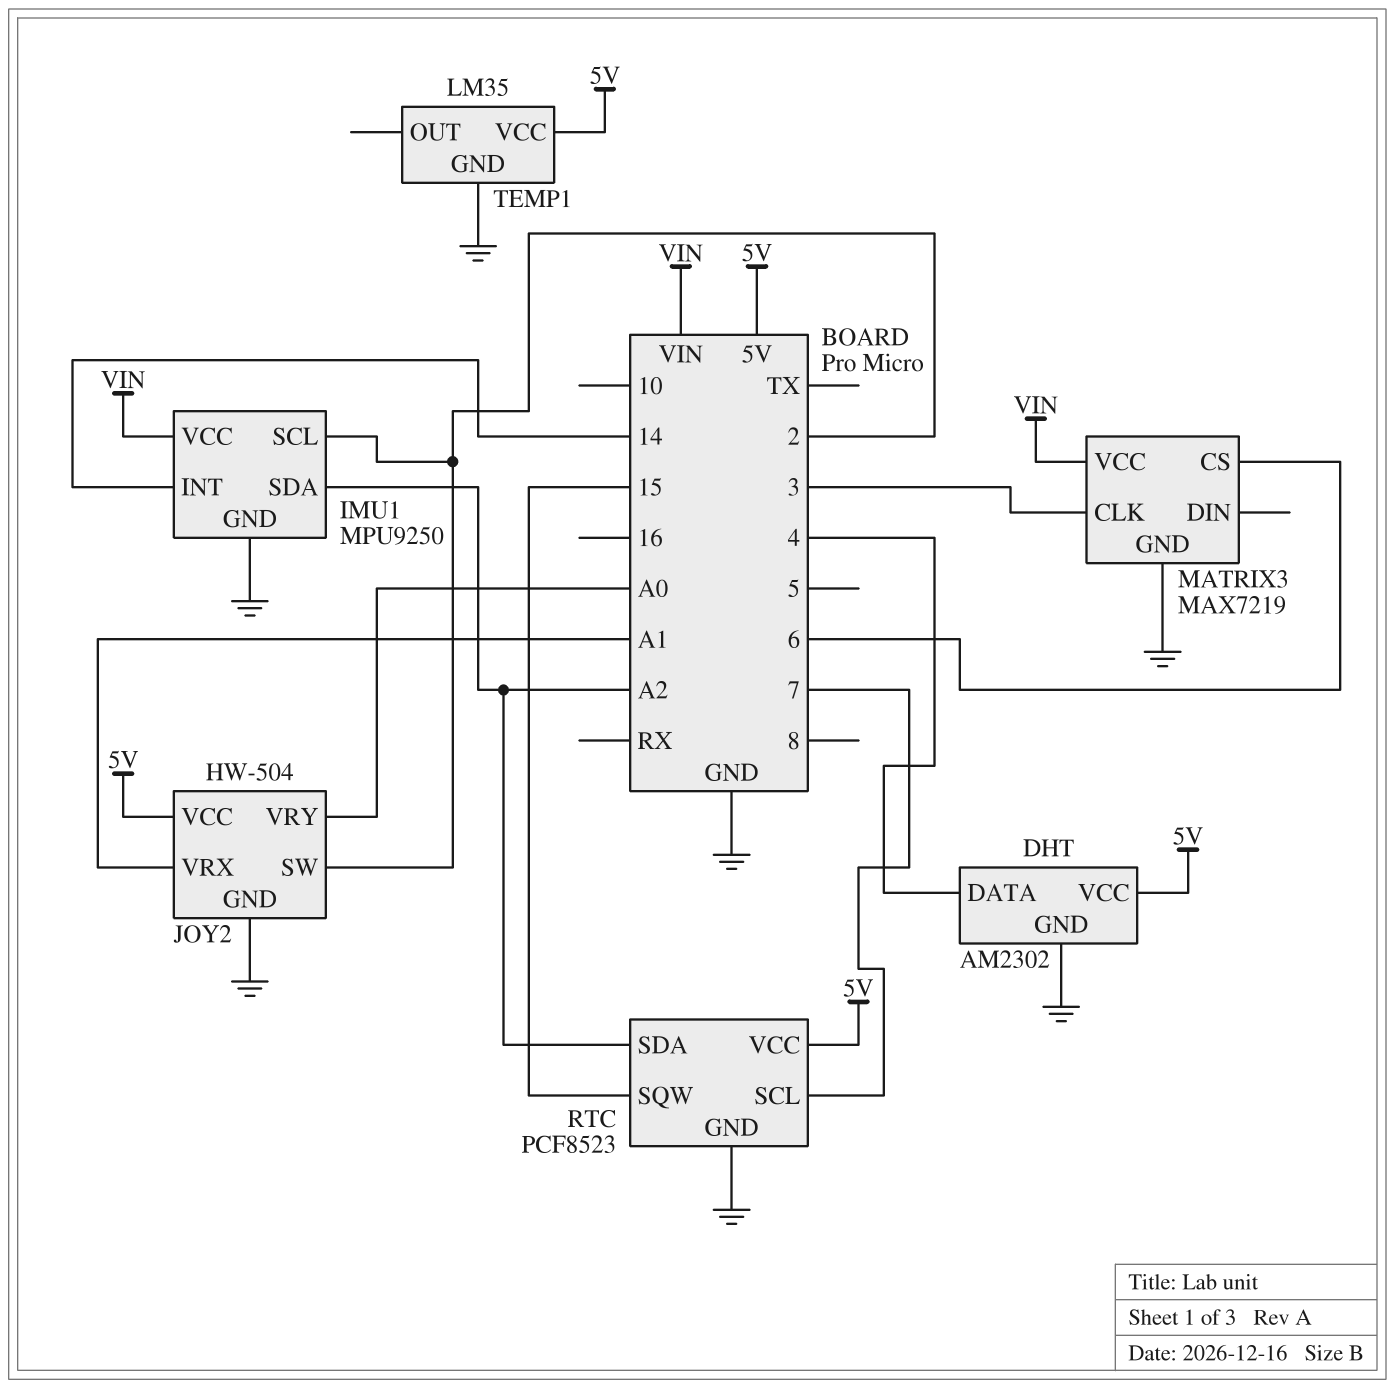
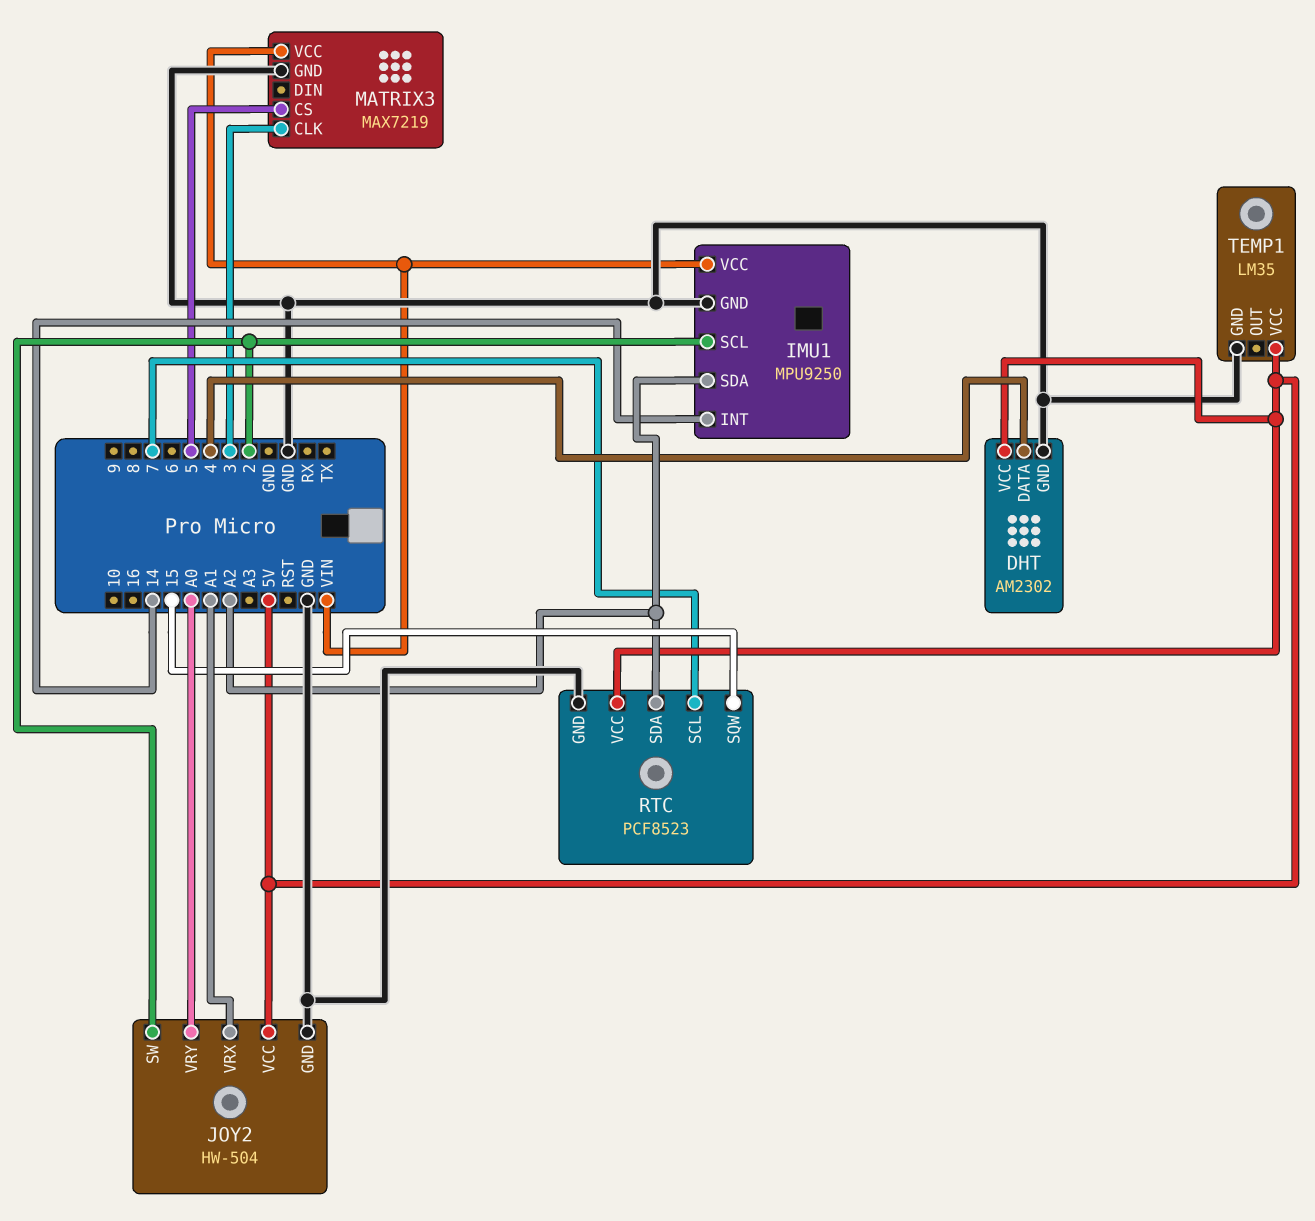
MATRIX3 pin CS: 6 -> 5

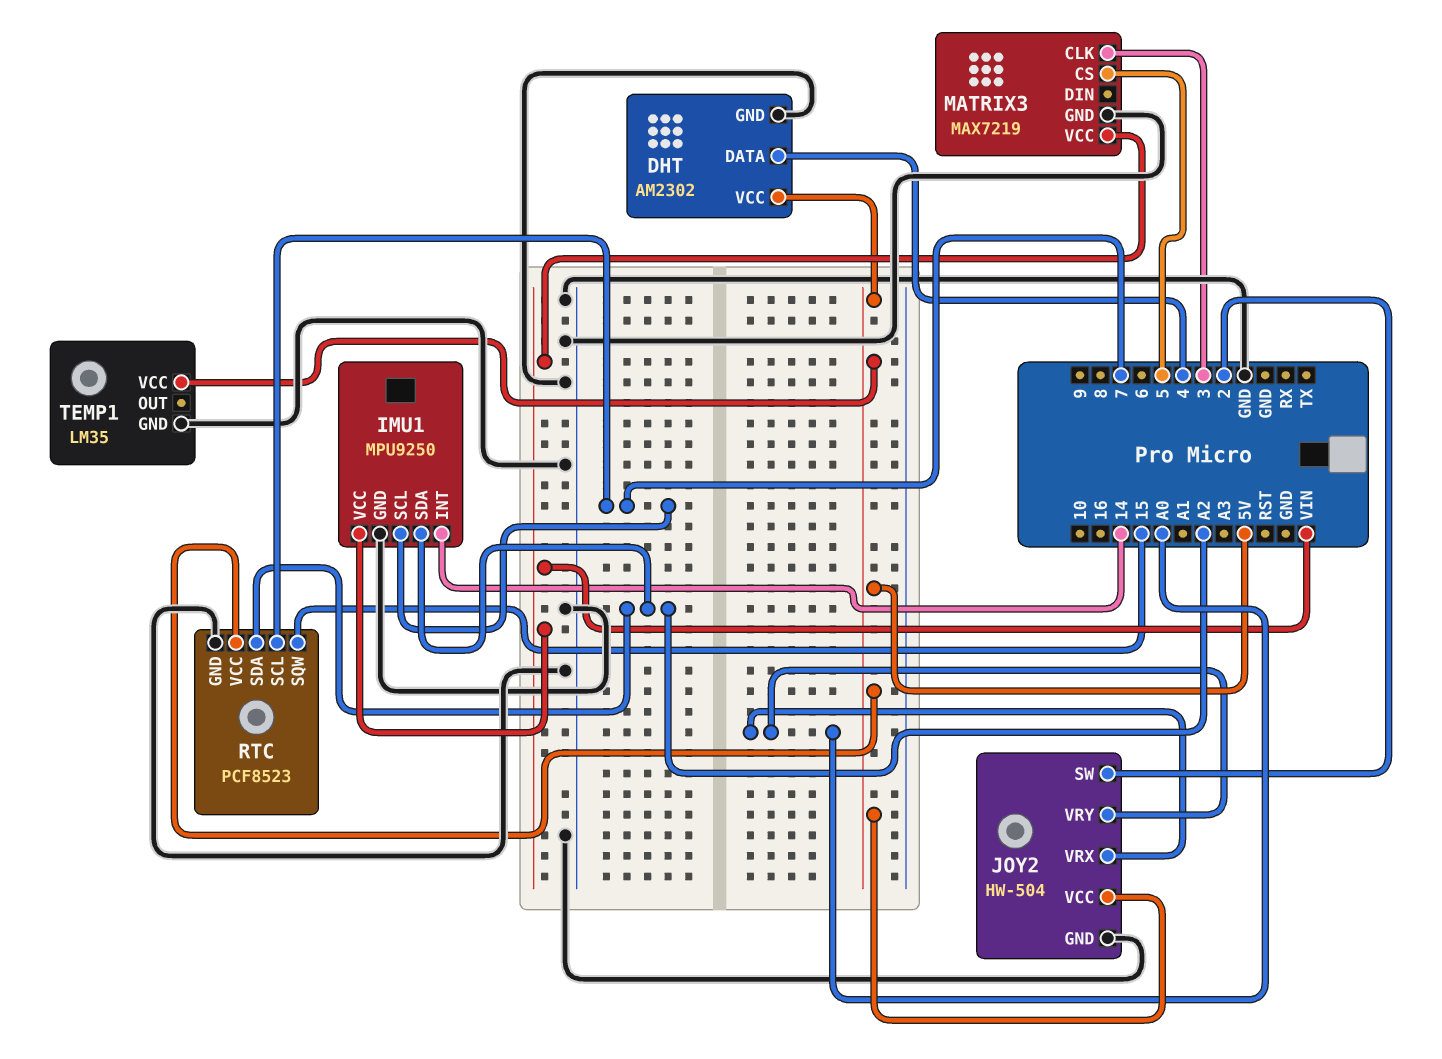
IMU1 pin SCL: 2 -> 7
JOY2 pin VRX: A1 -> A0

